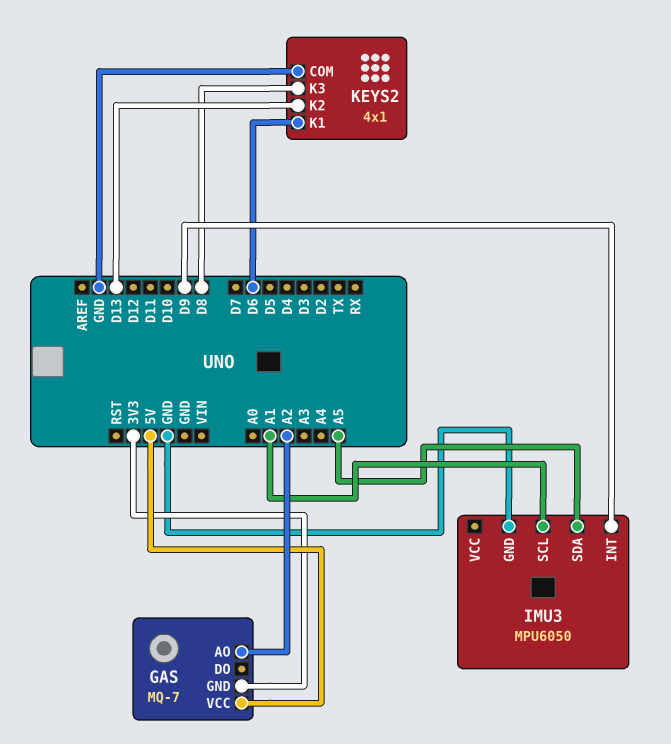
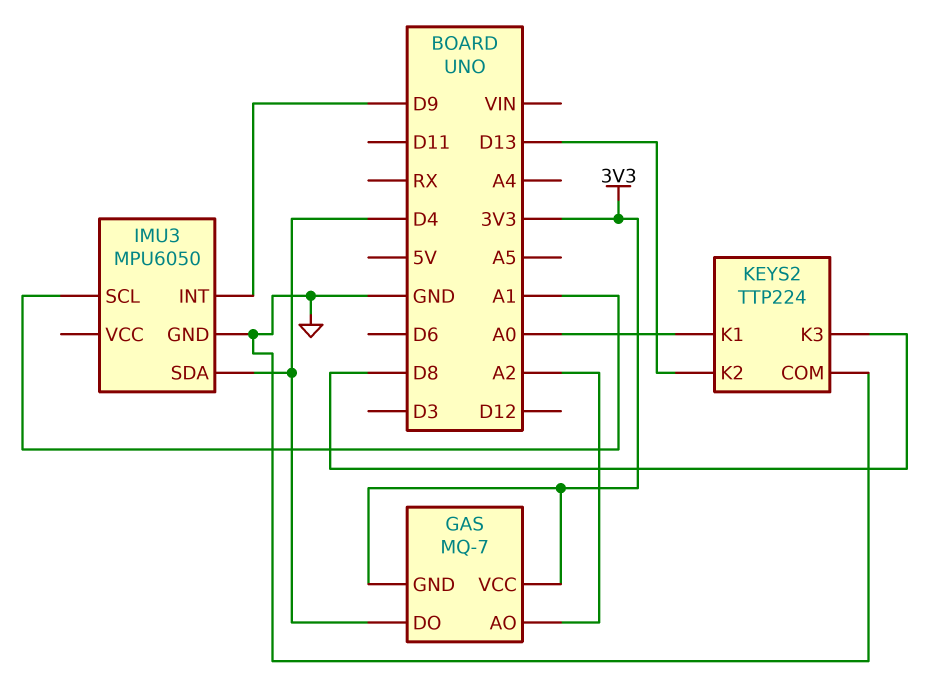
GAS pin DO: none -> D4
GAS pin VCC: 5V -> 3V3
IMU3 pin SDA: A5 -> D4
KEYS2: 4x1 -> TTP224
KEYS2 pin K1: D6 -> A0

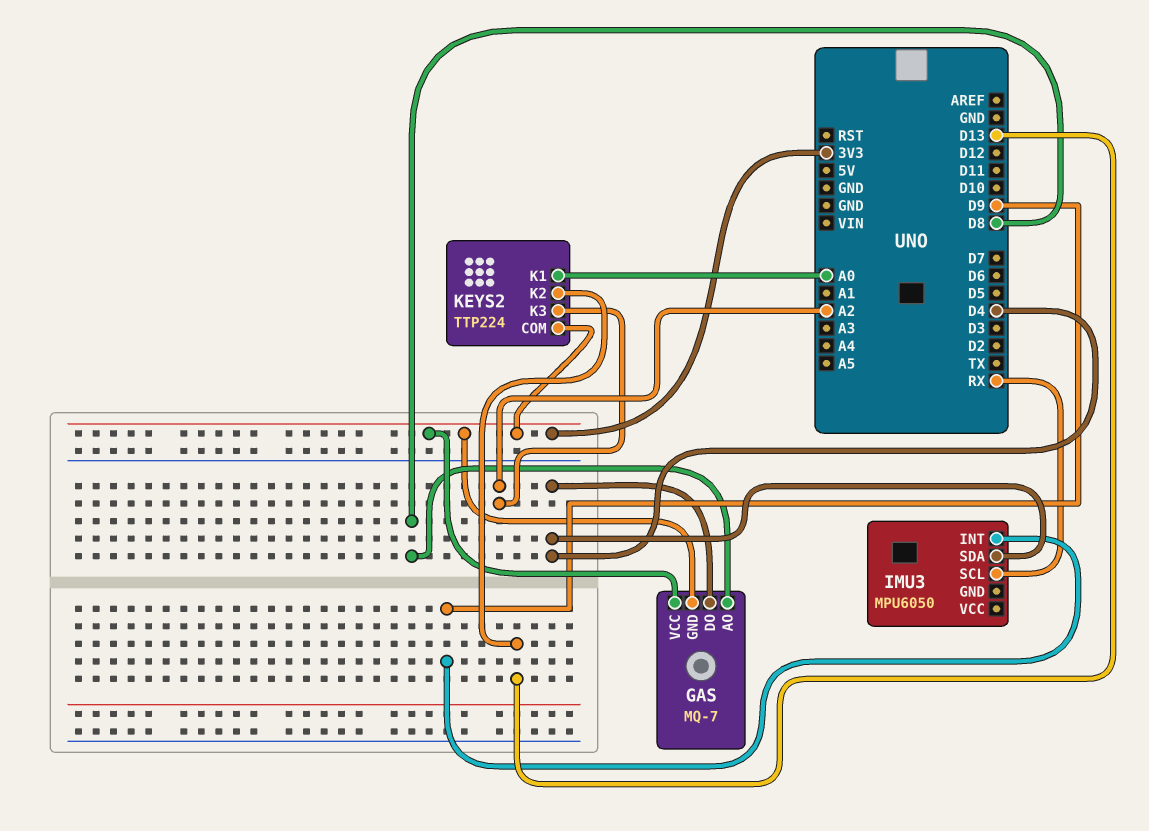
GAS pin AO: A2 -> D8
IMU3 pin GND: GND -> none
IMU3 pin SCL: A1 -> RX
KEYS2 pin COM: GND -> 3V3
KEYS2 pin K3: D8 -> A2

